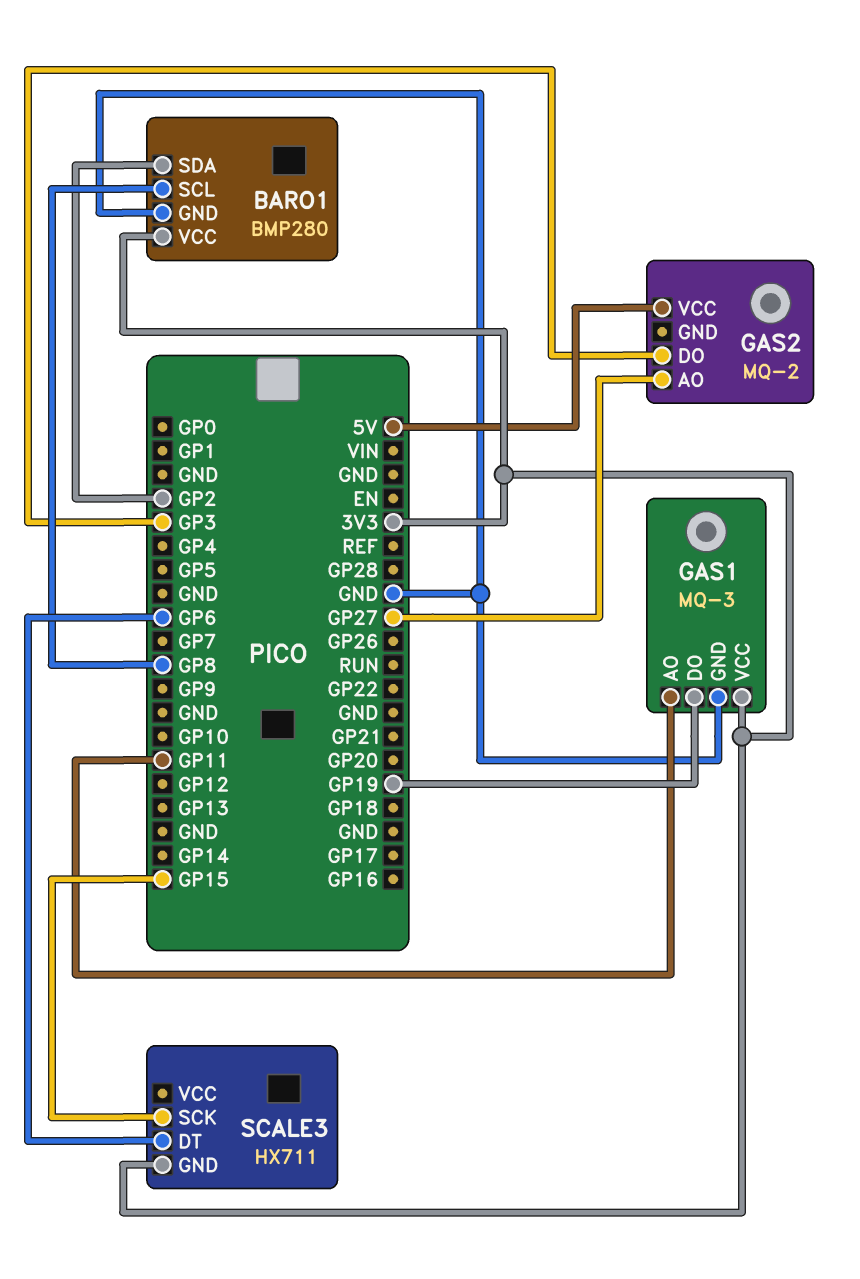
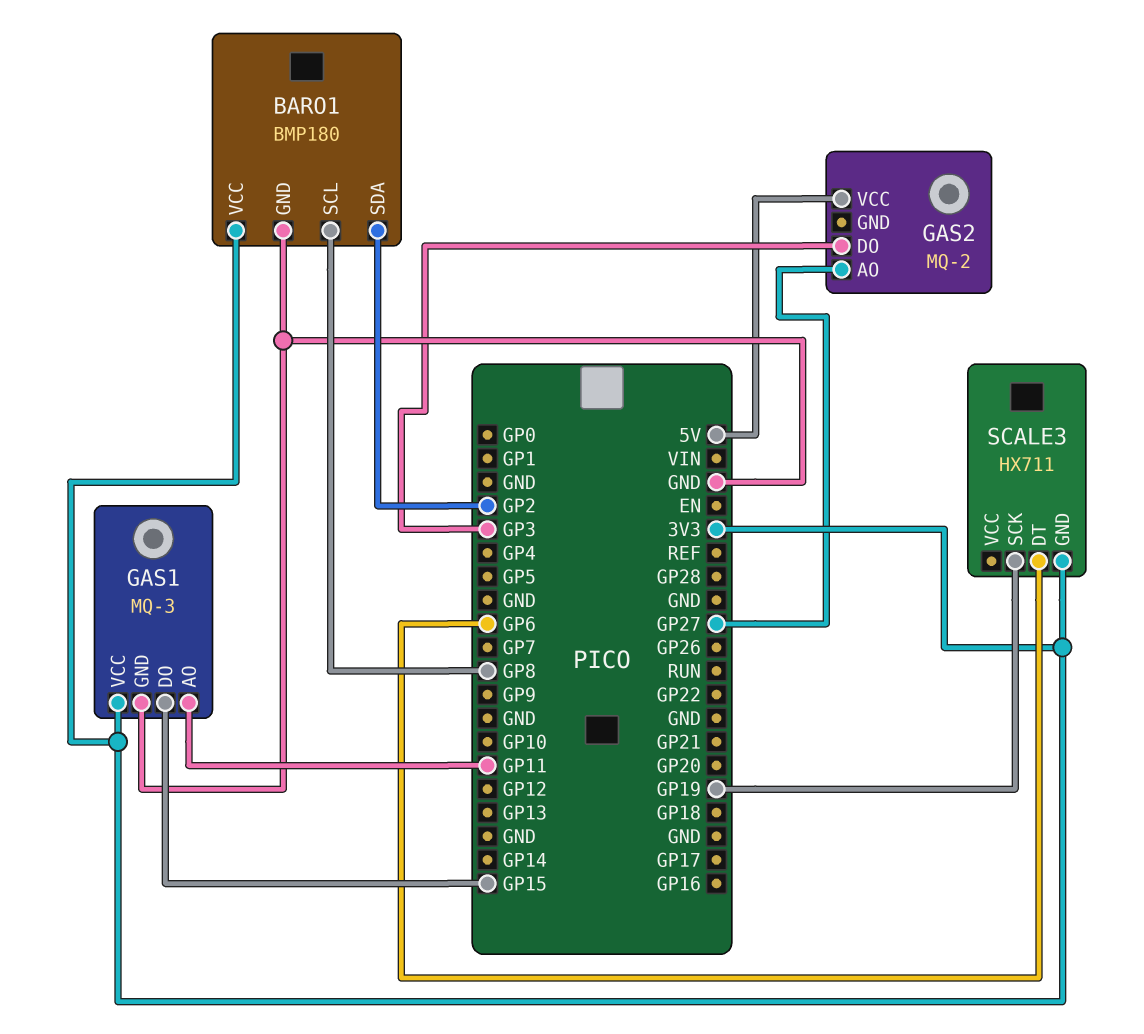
BARO1: BMP280 -> BMP180
GAS1 pin DO: GP19 -> GP15
SCALE3 pin SCK: GP15 -> GP19

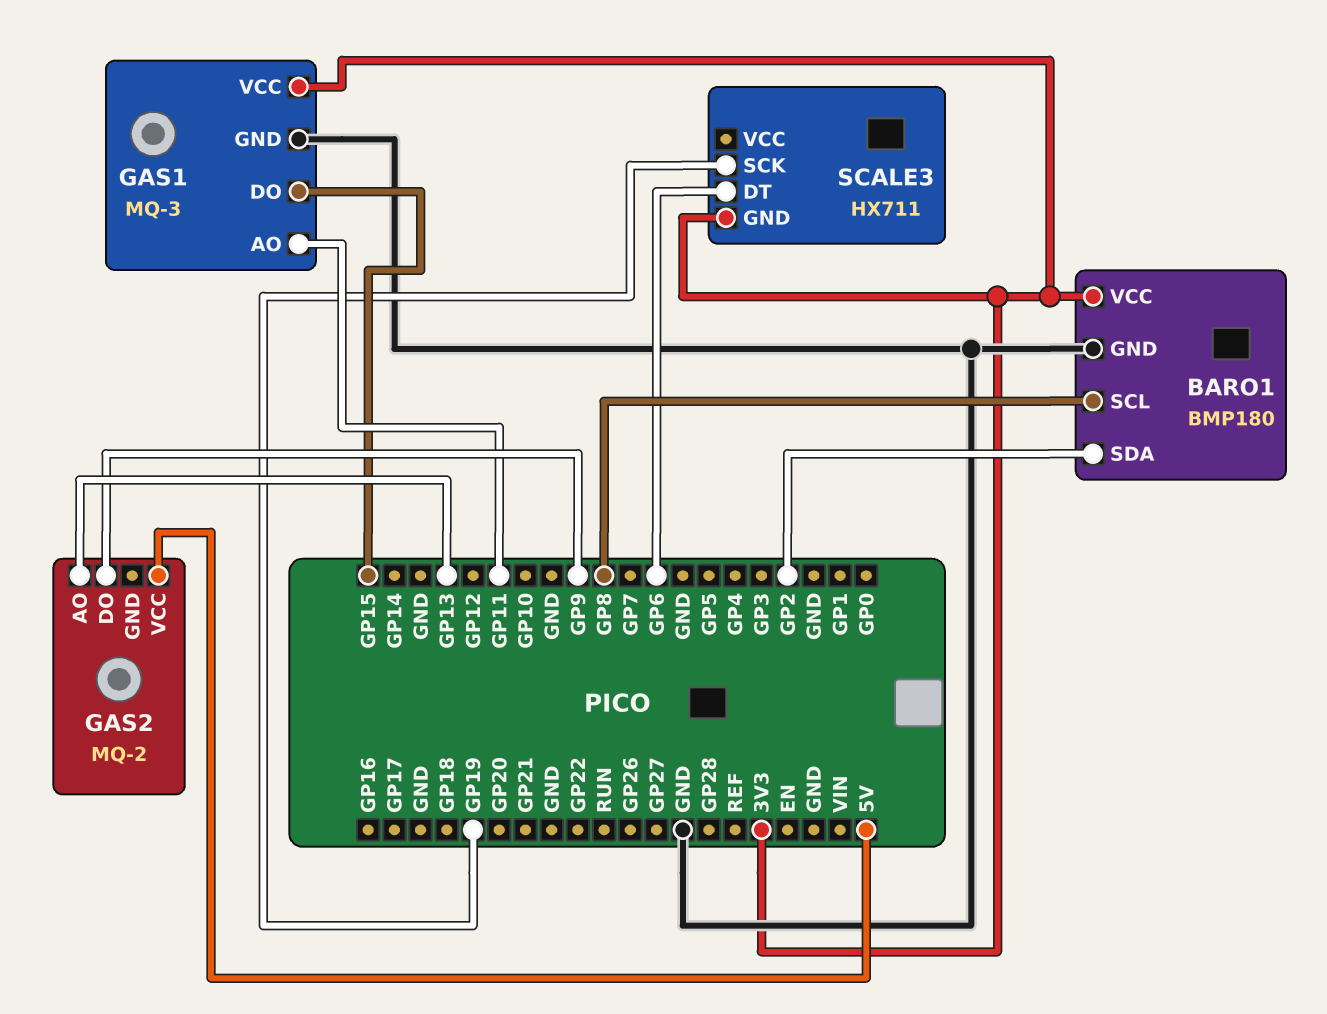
GAS2 pin AO: GP27 -> GP13
GAS2 pin DO: GP3 -> GP9

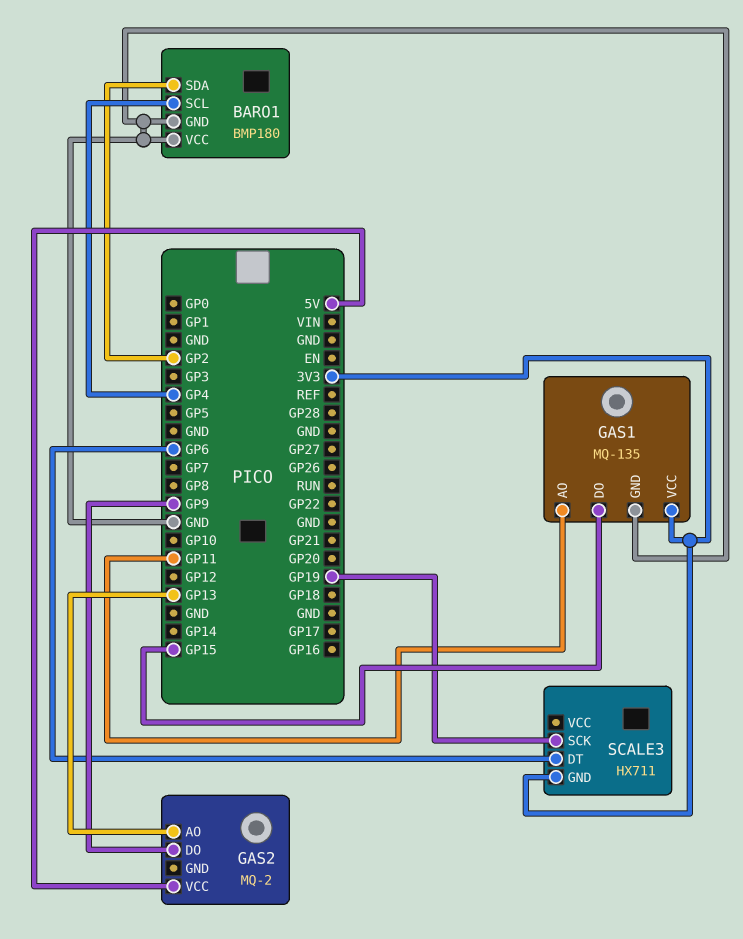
BARO1 pin SCL: GP8 -> GP4
BARO1 pin VCC: 3V3 -> GND
GAS1: MQ-3 -> MQ-135

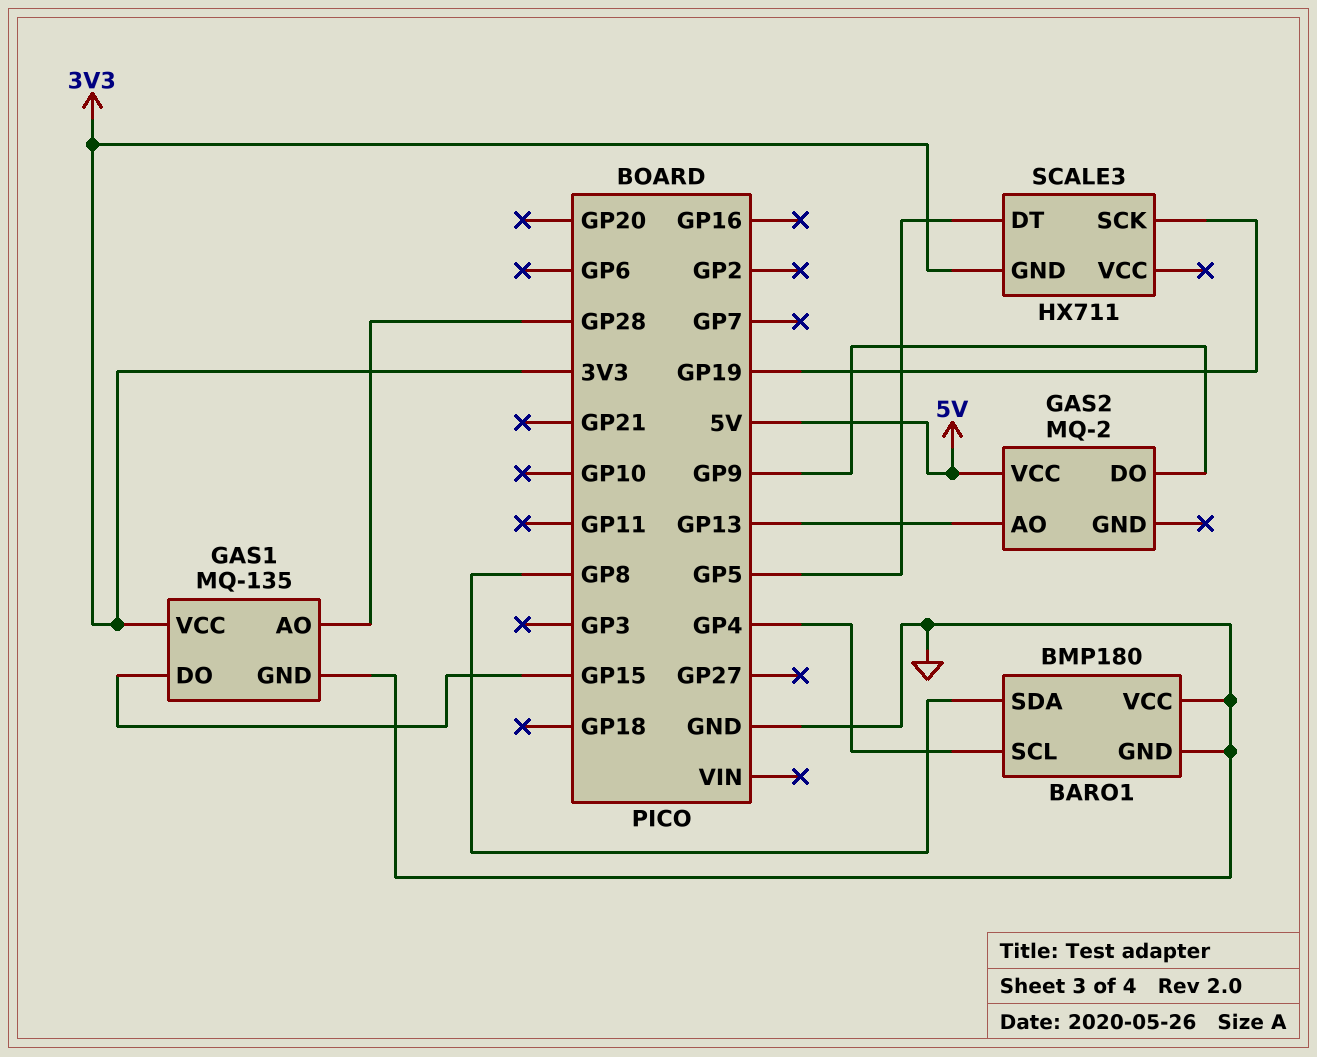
BARO1 pin SDA: GP2 -> GP8
GAS1 pin AO: GP11 -> GP28
SCALE3 pin DT: GP6 -> GP5

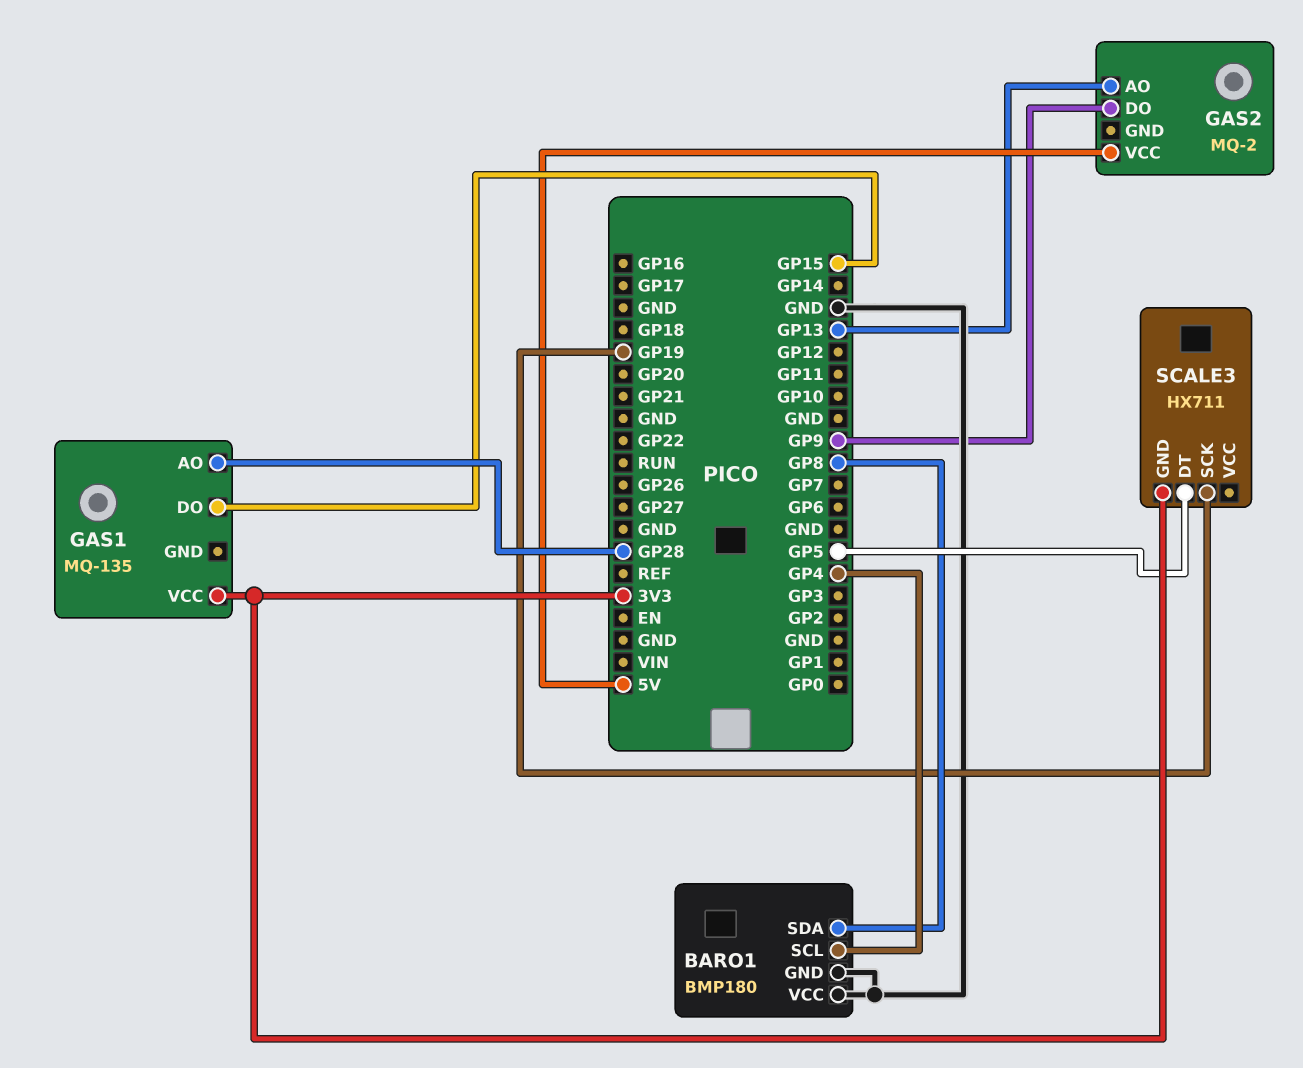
GAS1 pin GND: GND -> none

